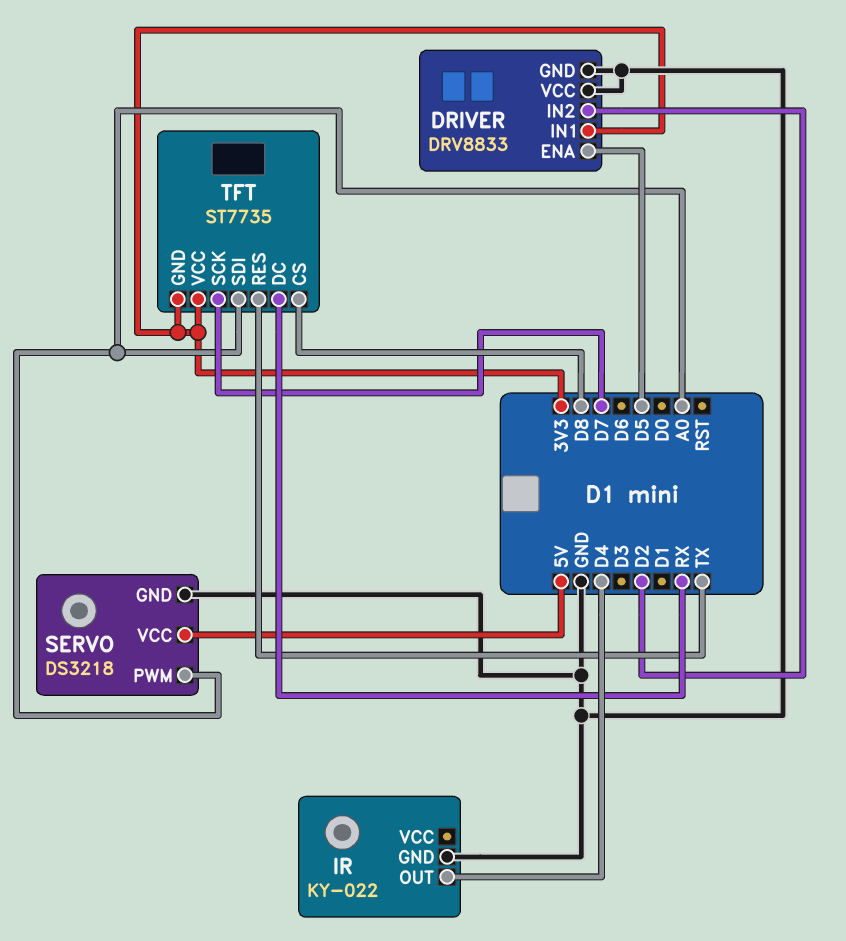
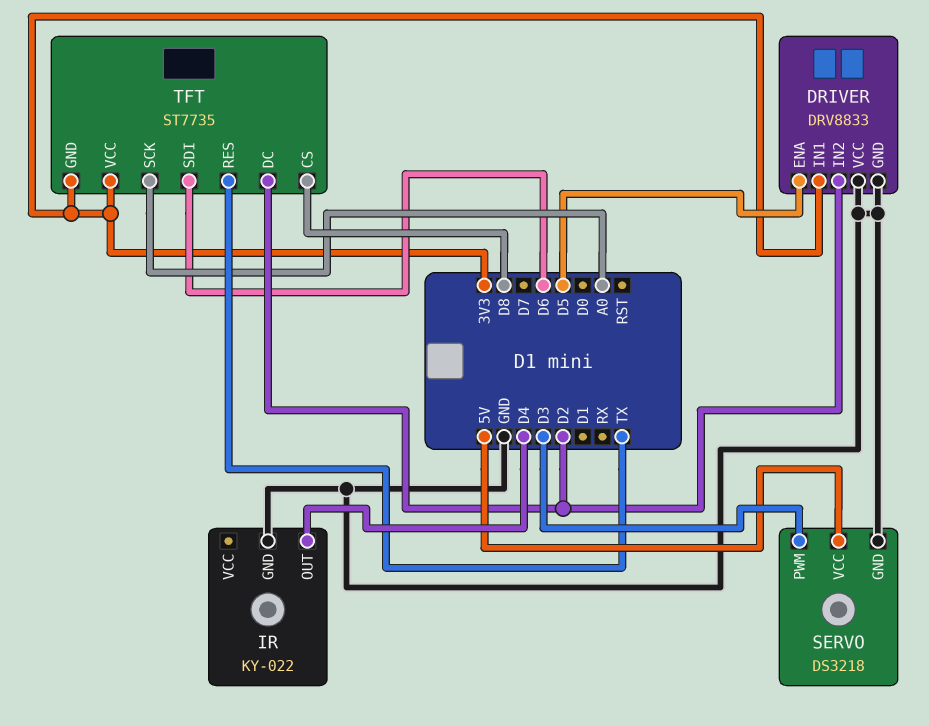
SERVO pin PWM: A0 -> D3
TFT pin DC: RX -> D2
TFT pin SCK: D7 -> A0
TFT pin SDI: A0 -> D6

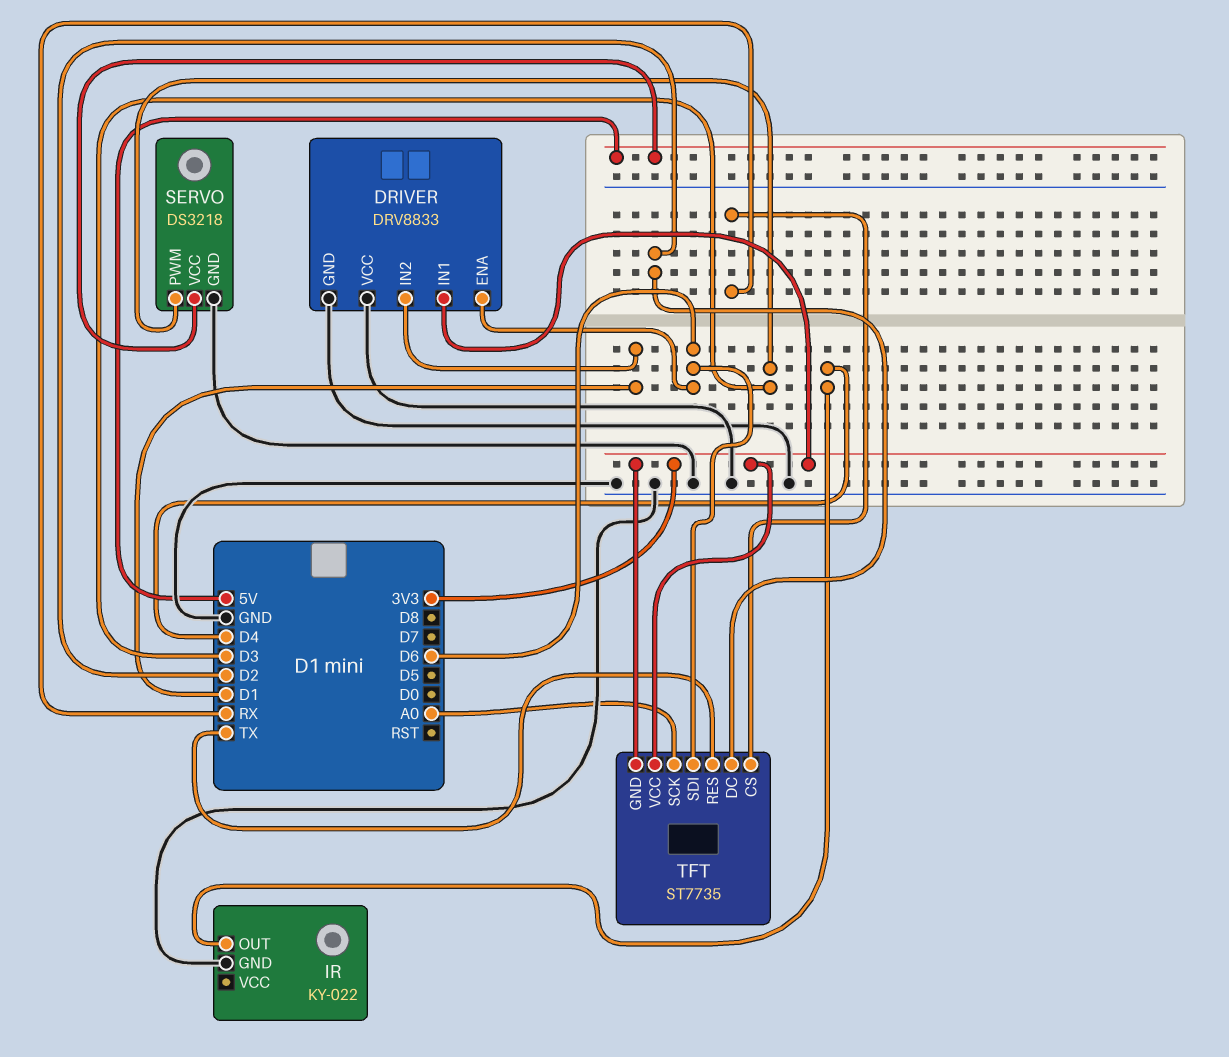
DRIVER pin ENA: D5 -> D6
DRIVER pin IN2: D2 -> D1
TFT pin CS: D8 -> RX

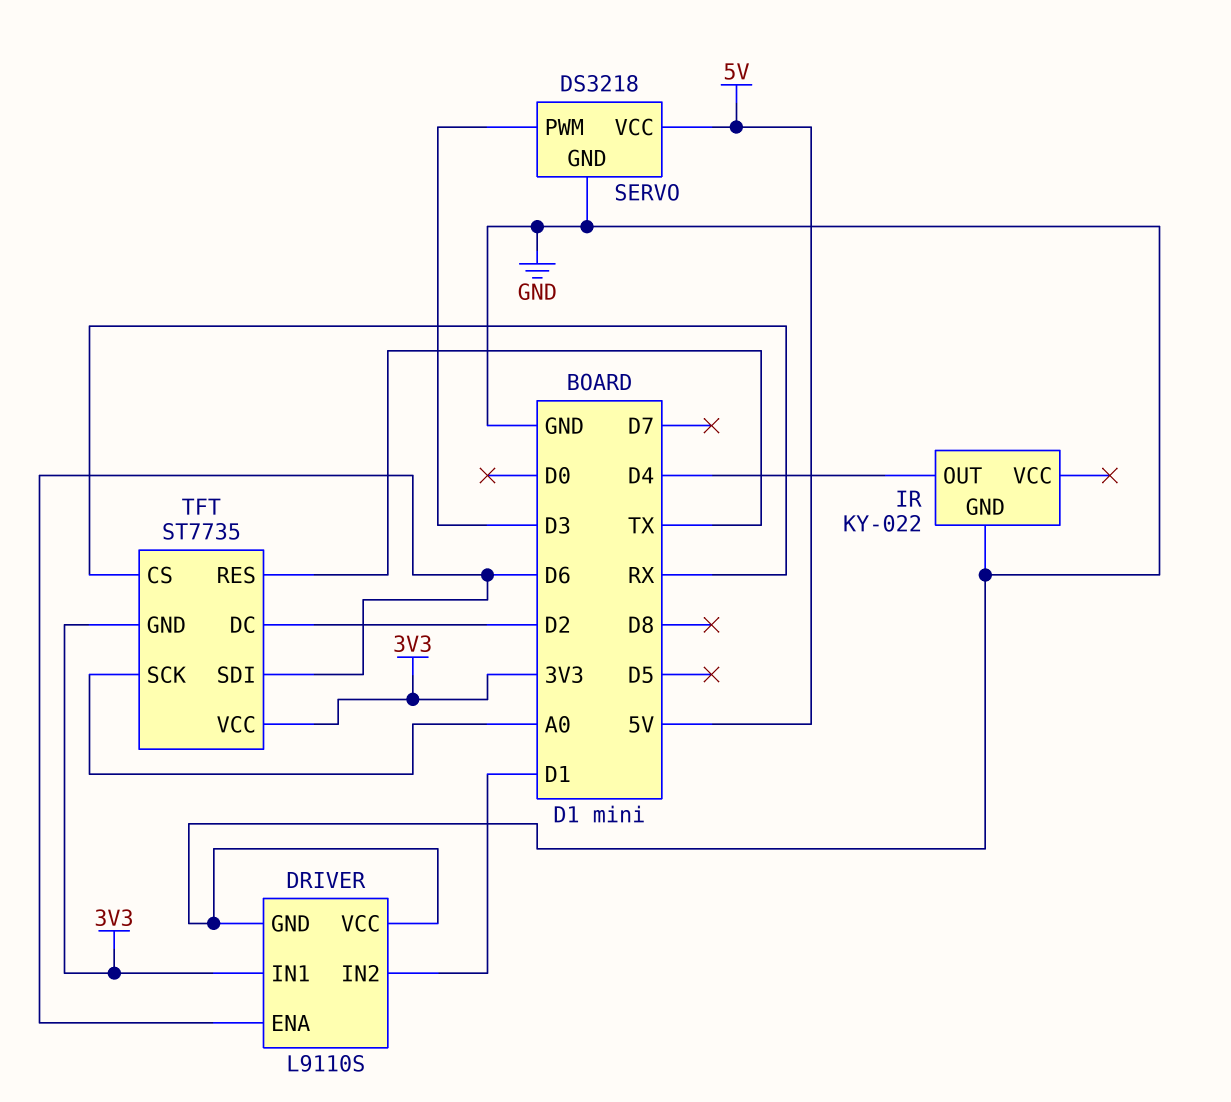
DRIVER: DRV8833 -> L9110S

